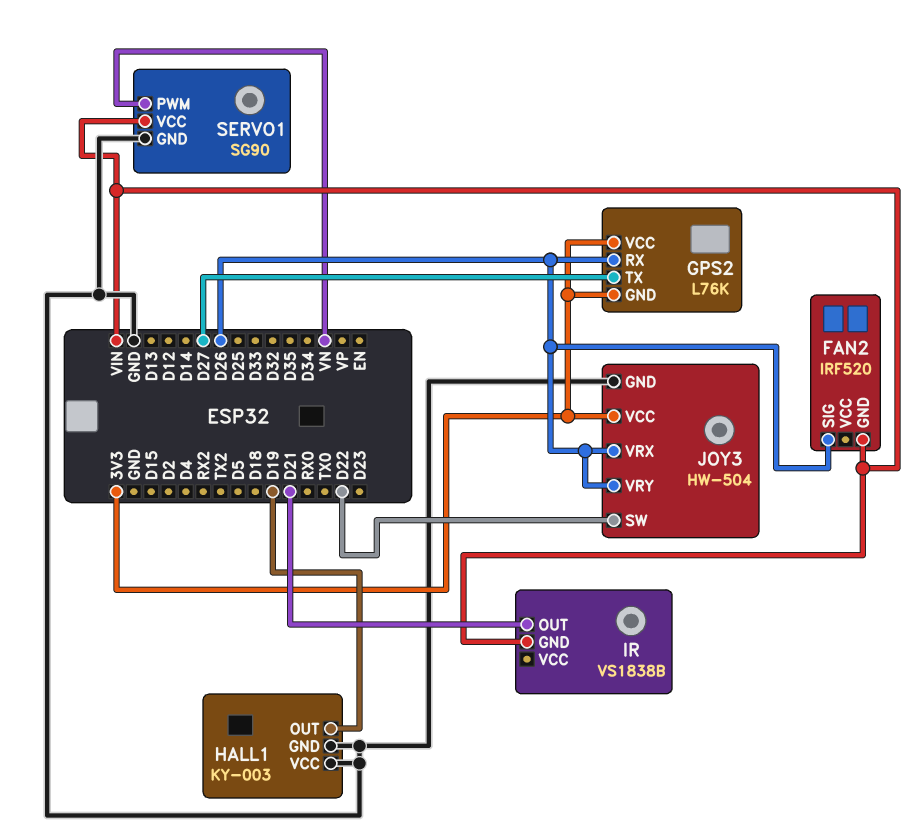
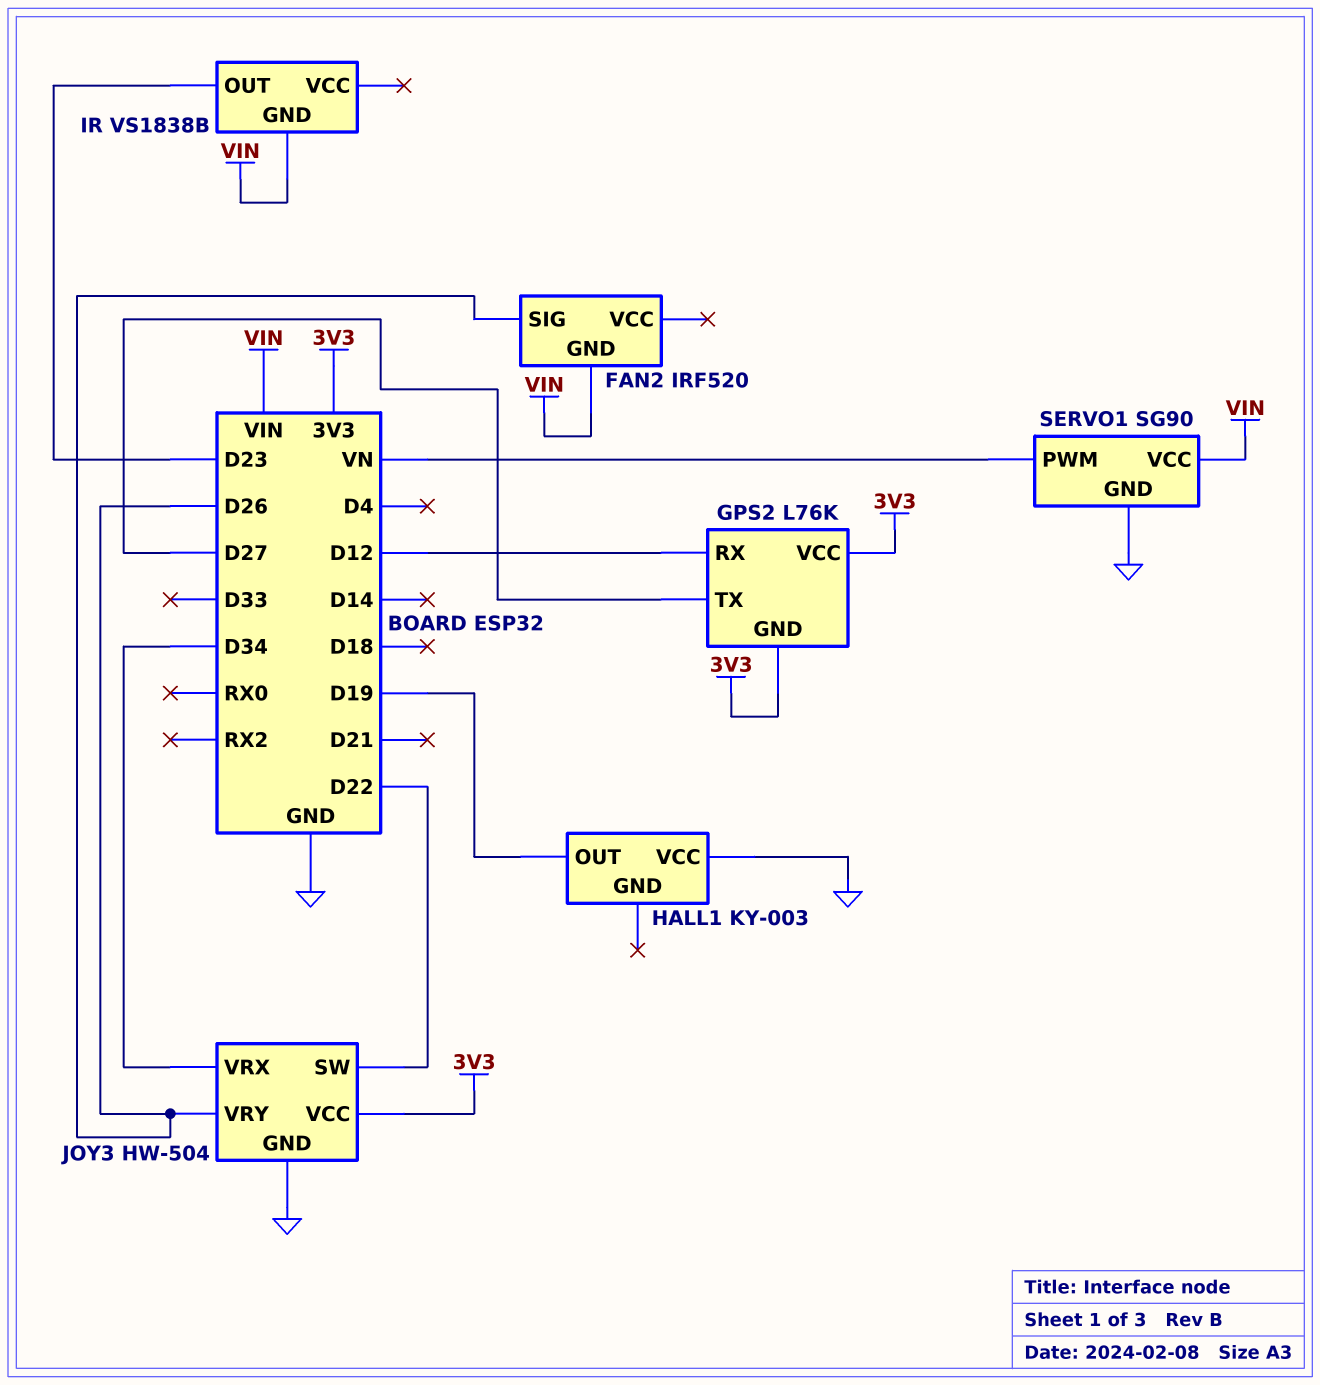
GPS2 pin RX: D26 -> D12
HALL1 pin GND: GND -> none
IR pin OUT: D21 -> D23
JOY3 pin VRX: D26 -> D34

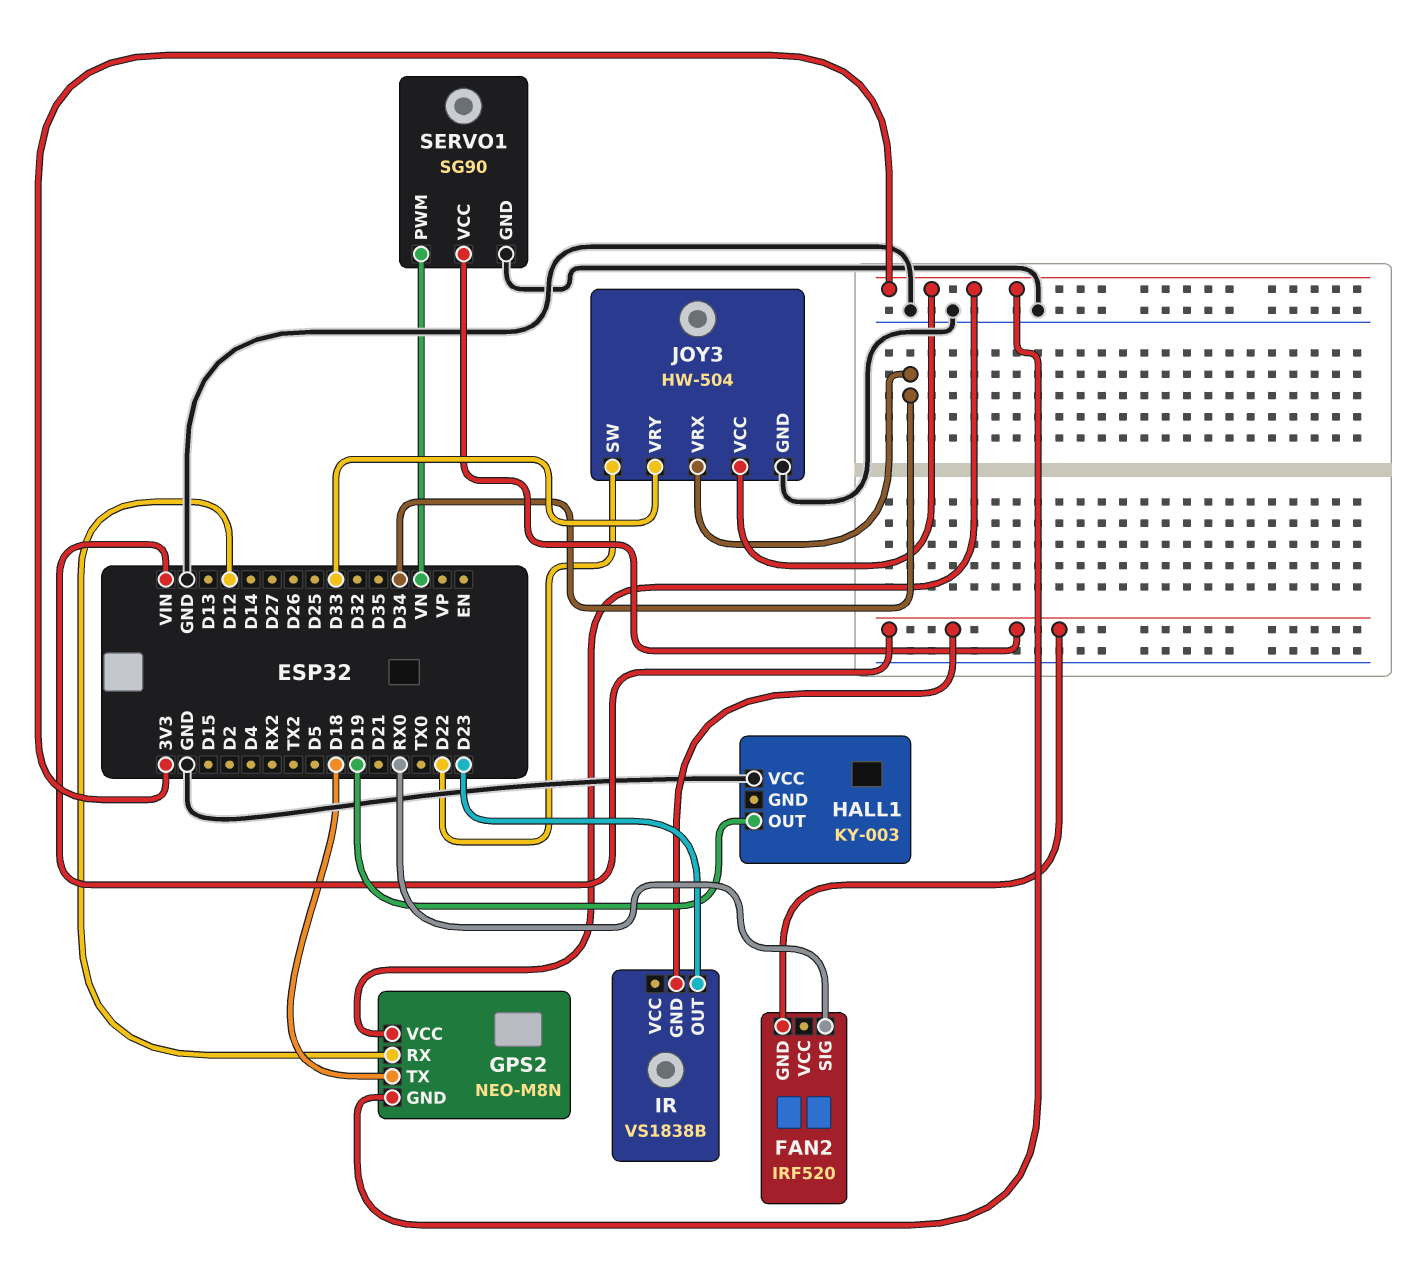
FAN2 pin SIG: D26 -> RX0
GPS2: L76K -> NEO-M8N
GPS2 pin TX: D27 -> D18
JOY3 pin VRY: D26 -> D33

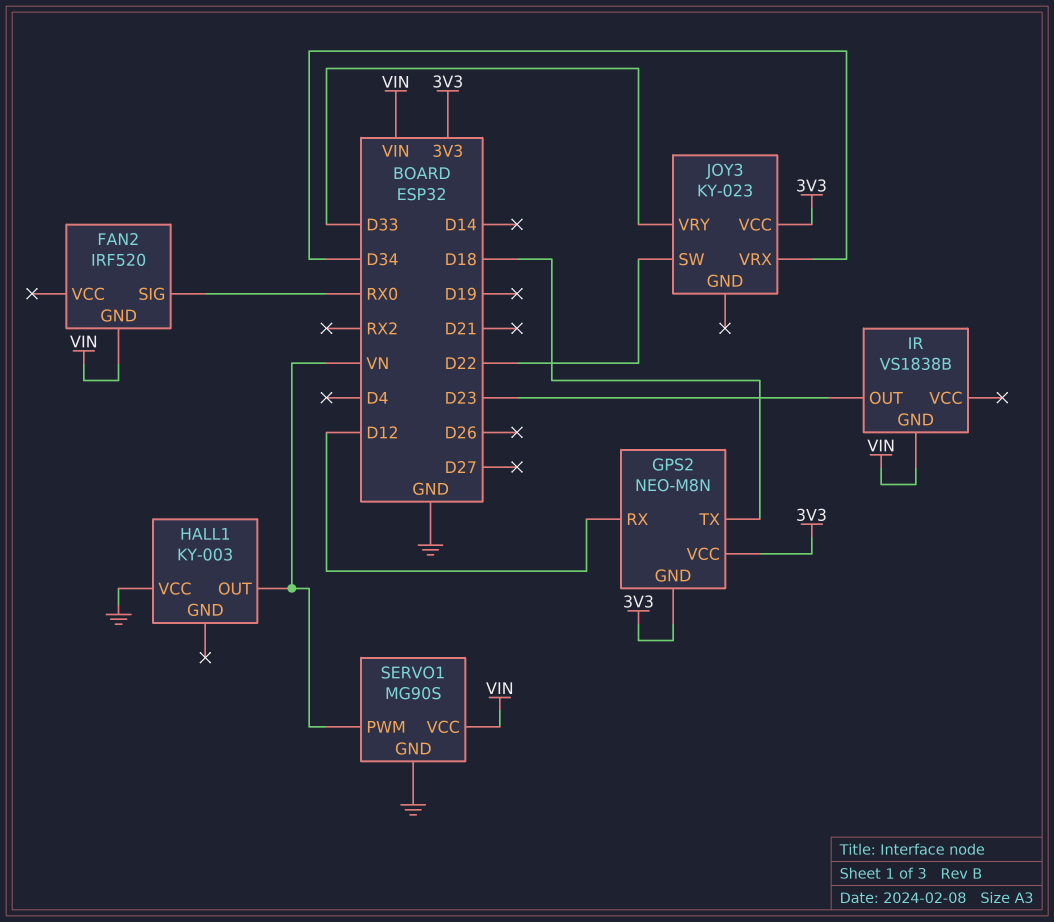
HALL1 pin OUT: D19 -> VN
JOY3: HW-504 -> KY-023
JOY3 pin GND: GND -> none
SERVO1: SG90 -> MG90S

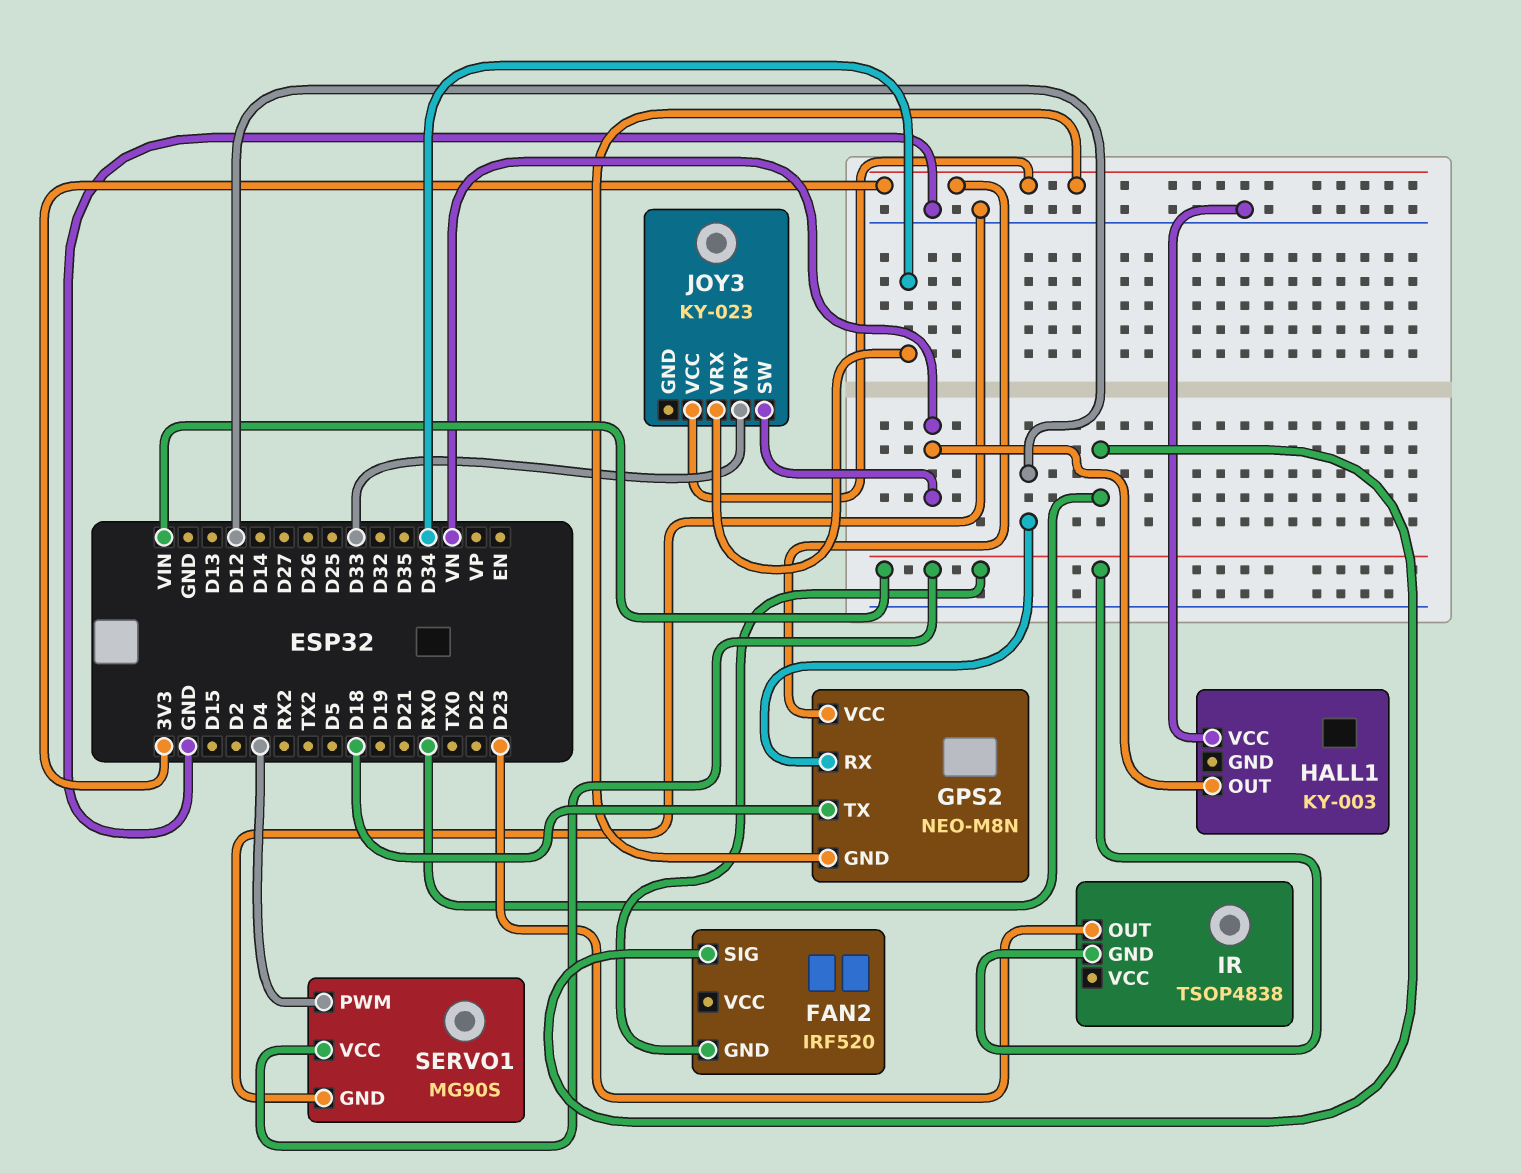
IR: VS1838B -> TSOP4838
JOY3 pin SW: D22 -> VN
SERVO1 pin PWM: VN -> D4

